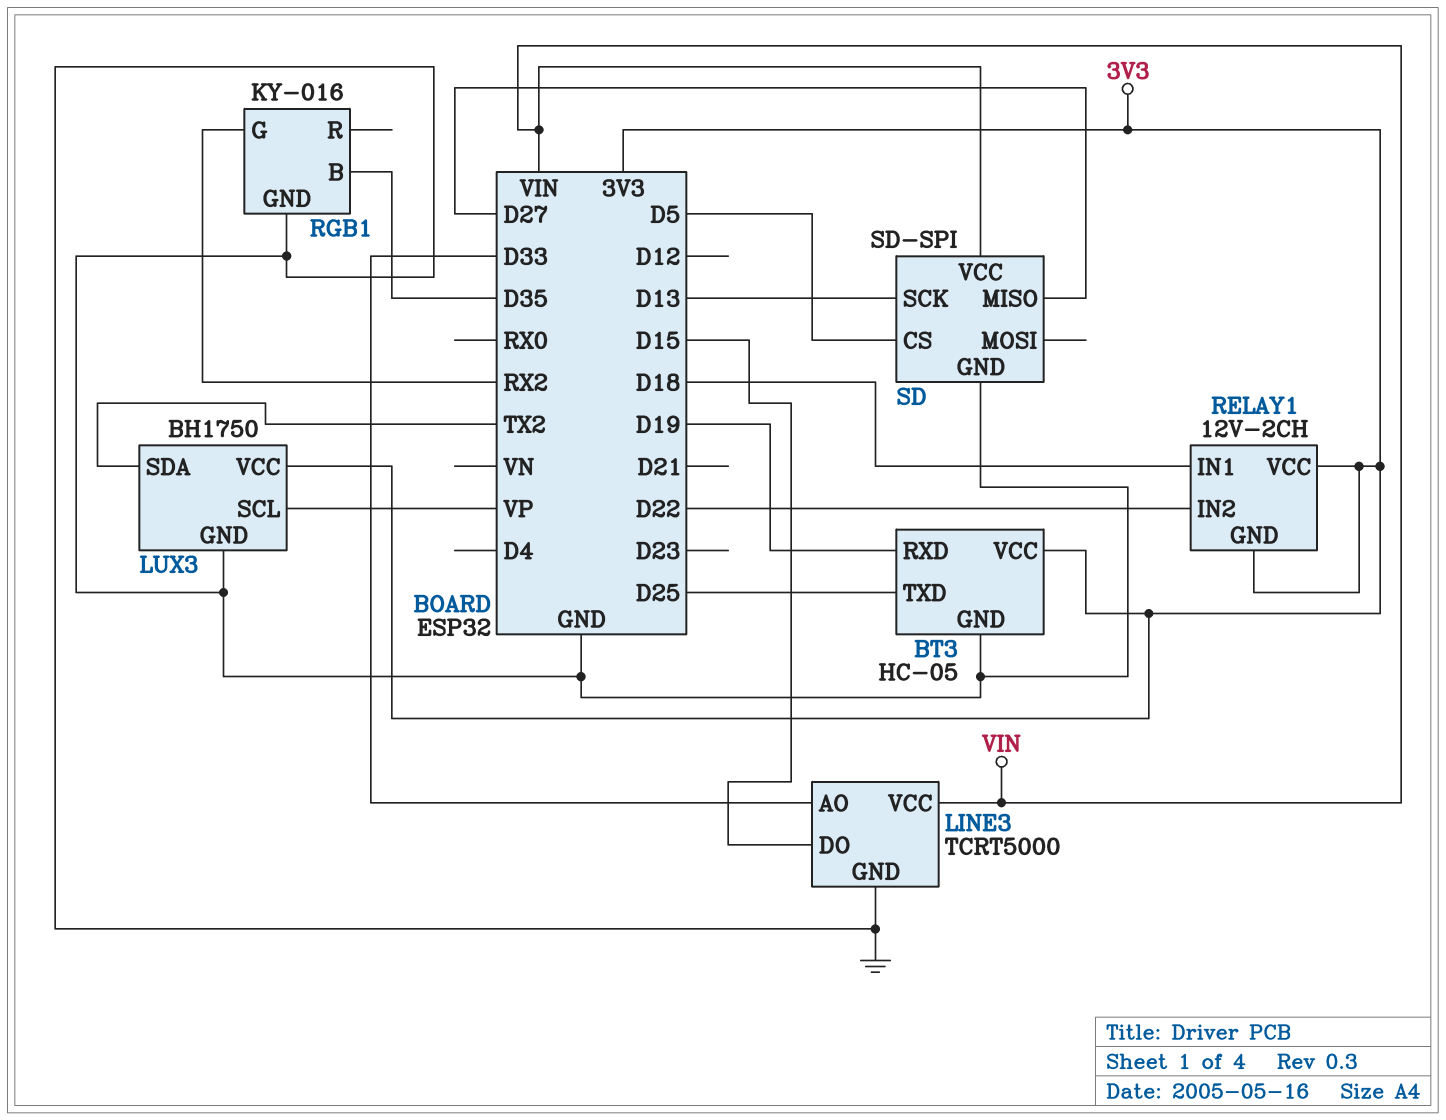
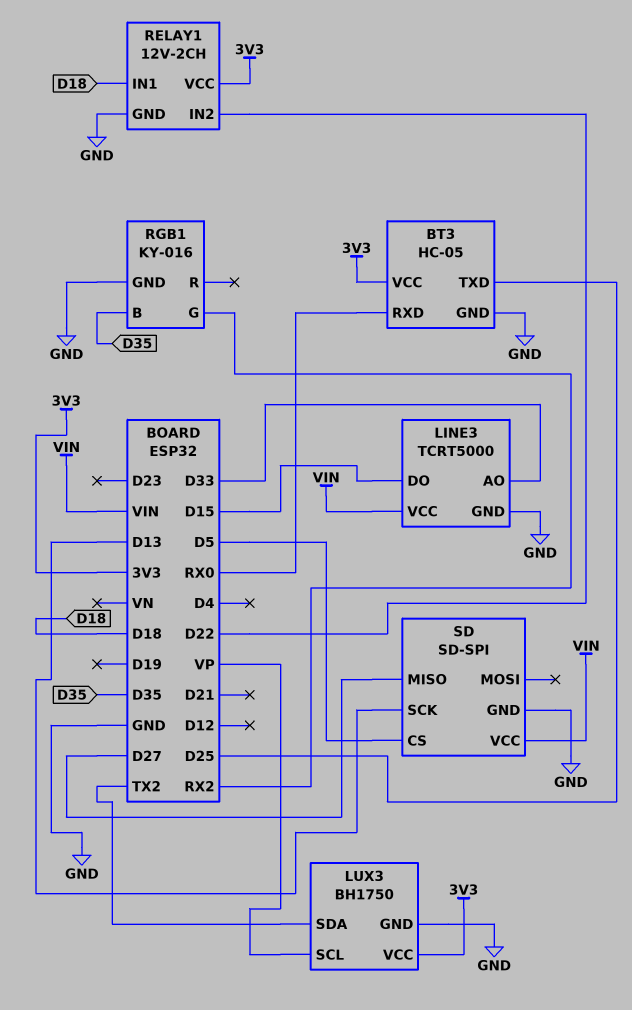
BT3 pin RXD: D19 -> RX0
RELAY1 pin GND: 3V3 -> GND

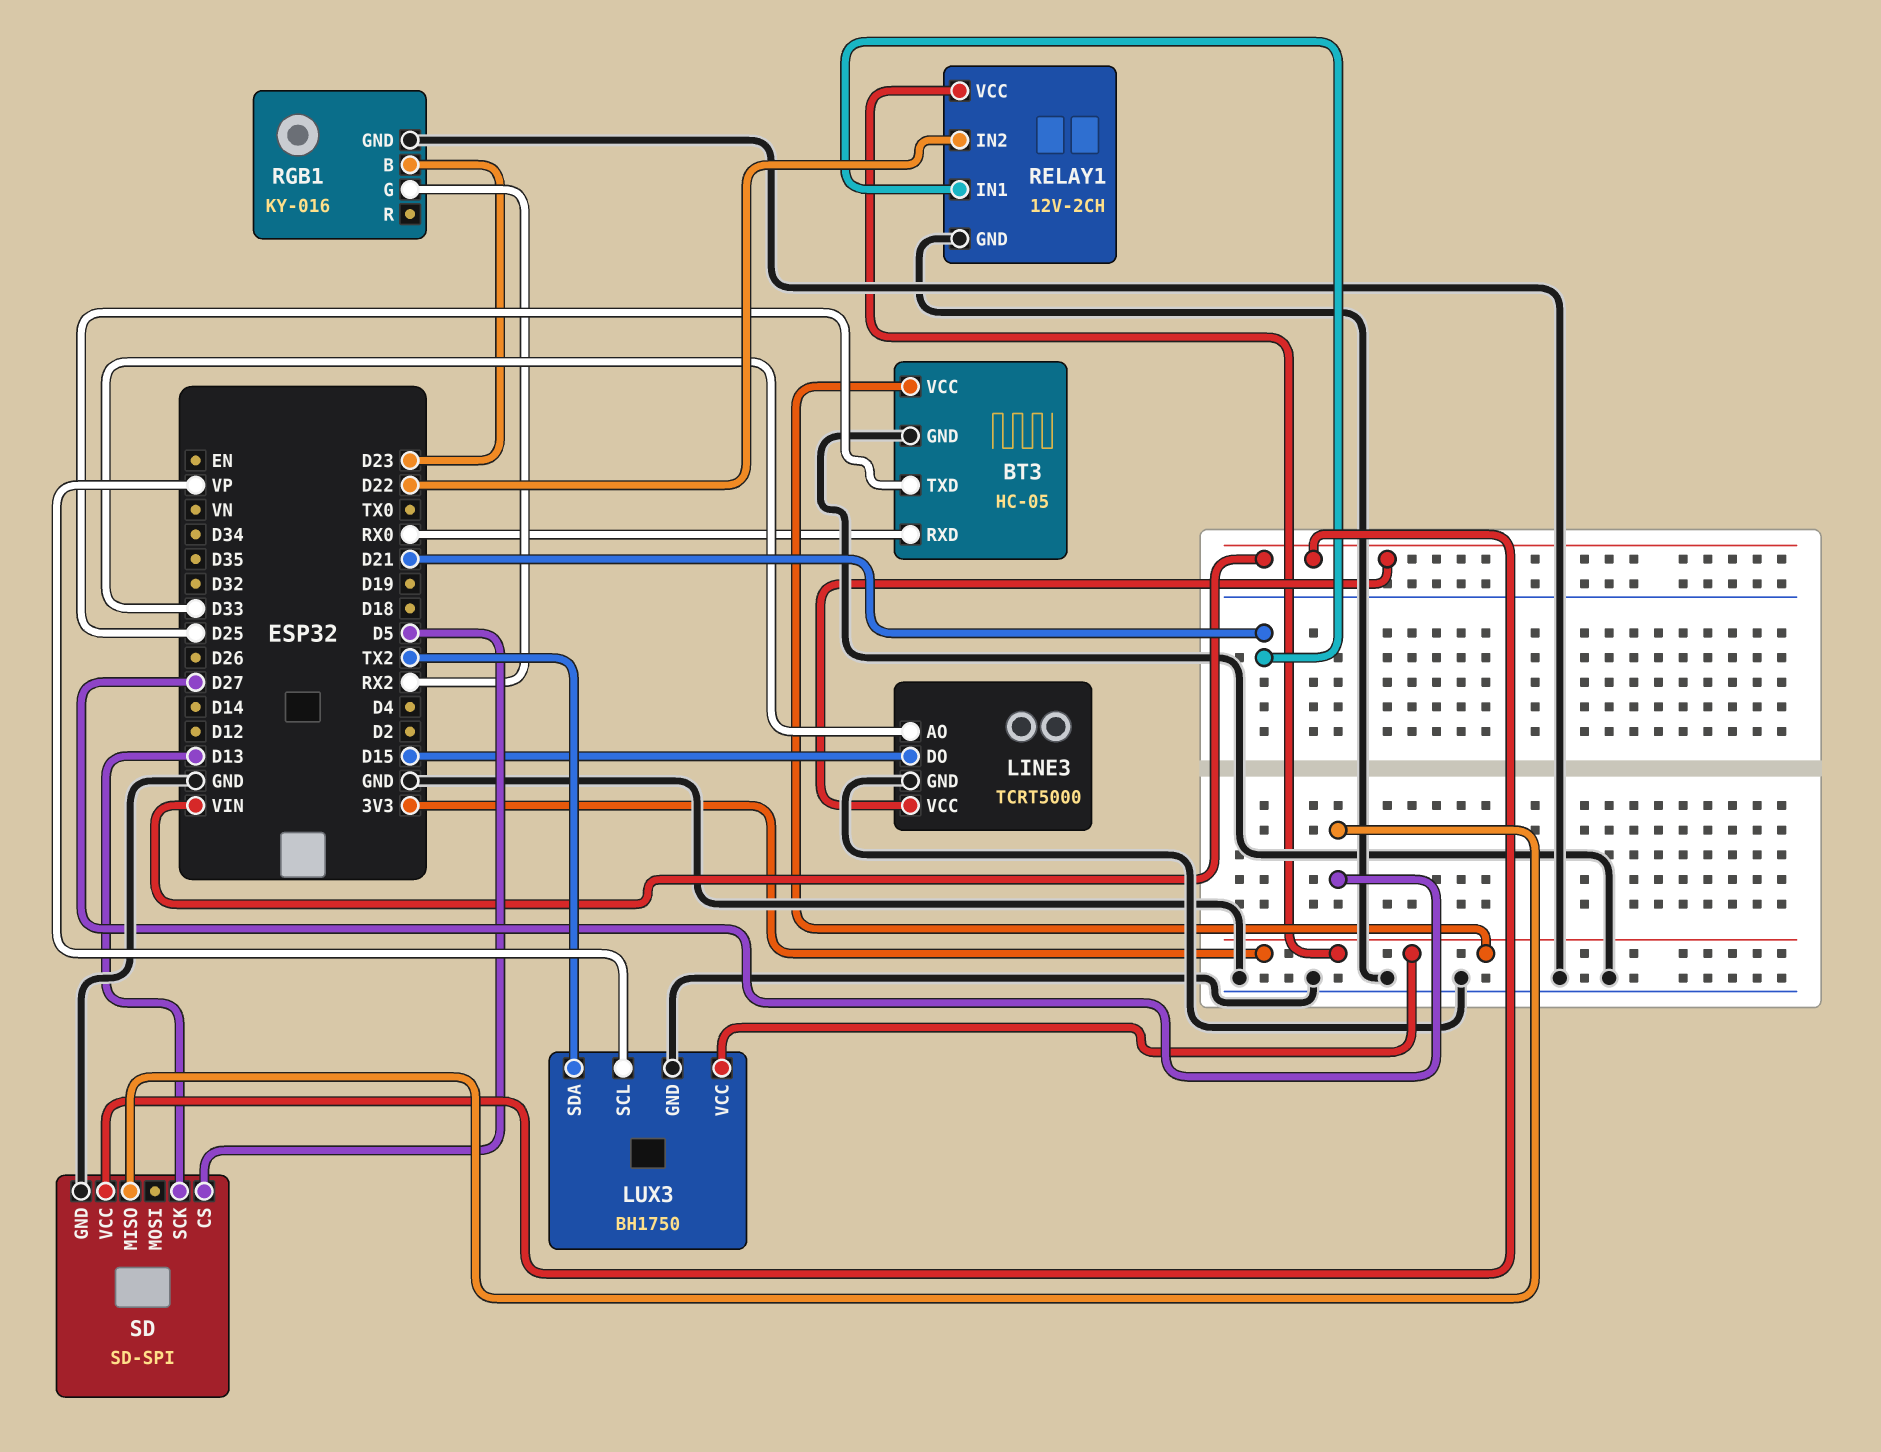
RELAY1 pin IN1: D18 -> D21
RGB1 pin B: D35 -> D23

